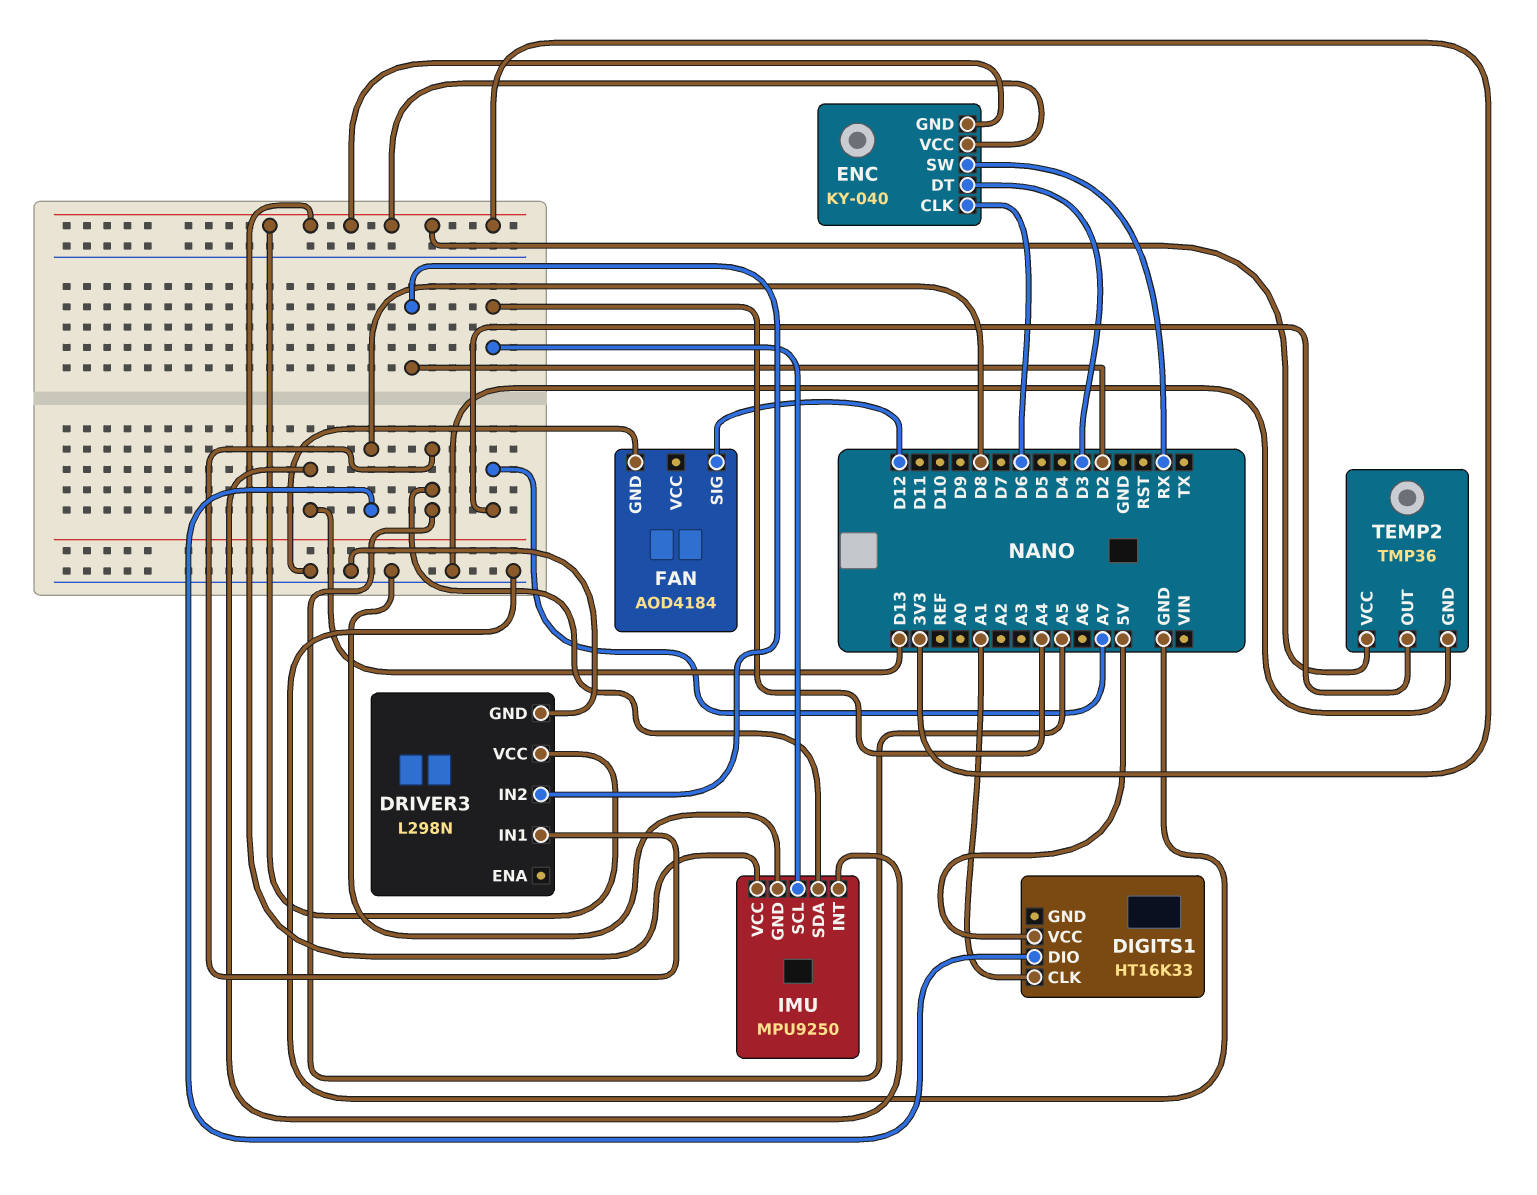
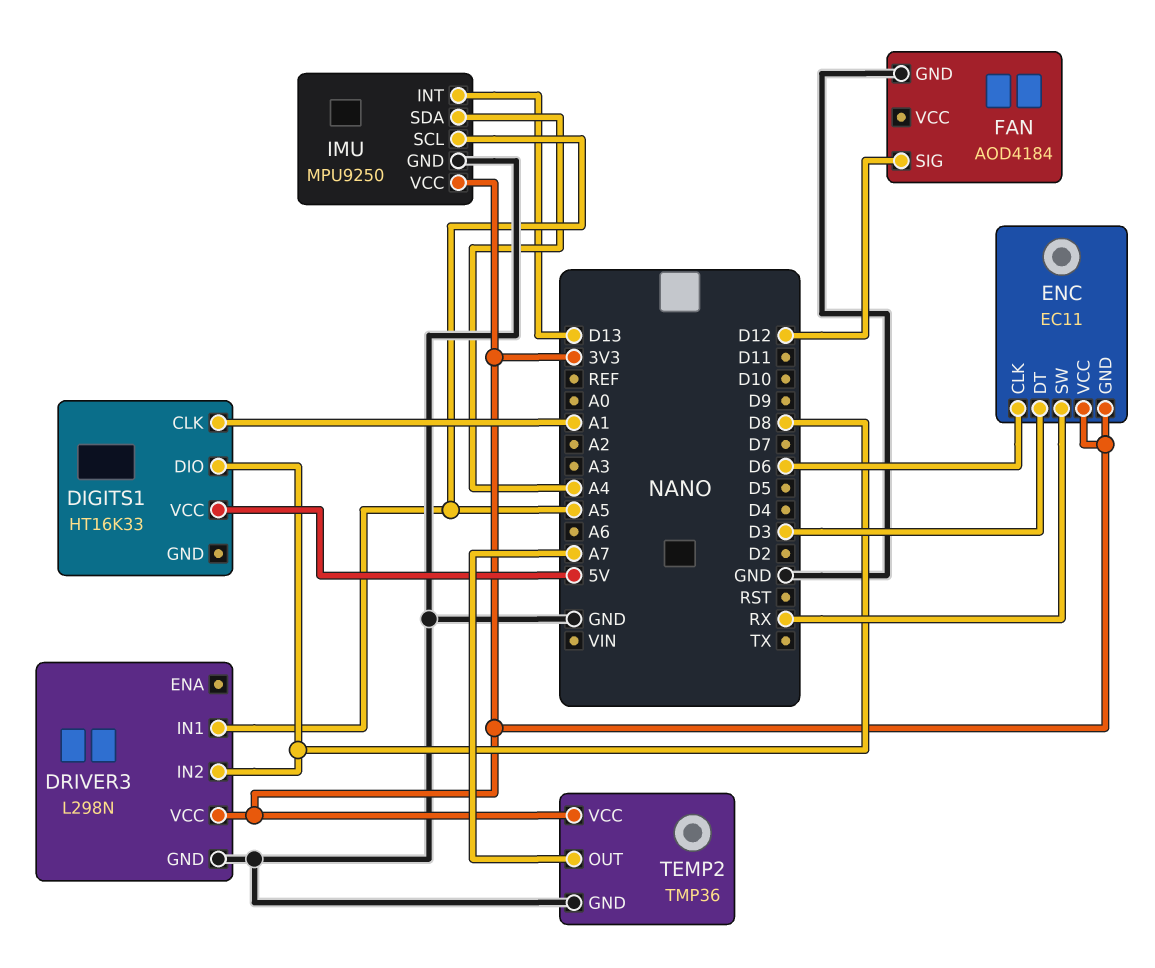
DRIVER3 pin IN2: D2 -> D8
ENC: KY-040 -> EC11
IMU pin SCL: A4 -> A5
IMU pin SDA: A5 -> A4

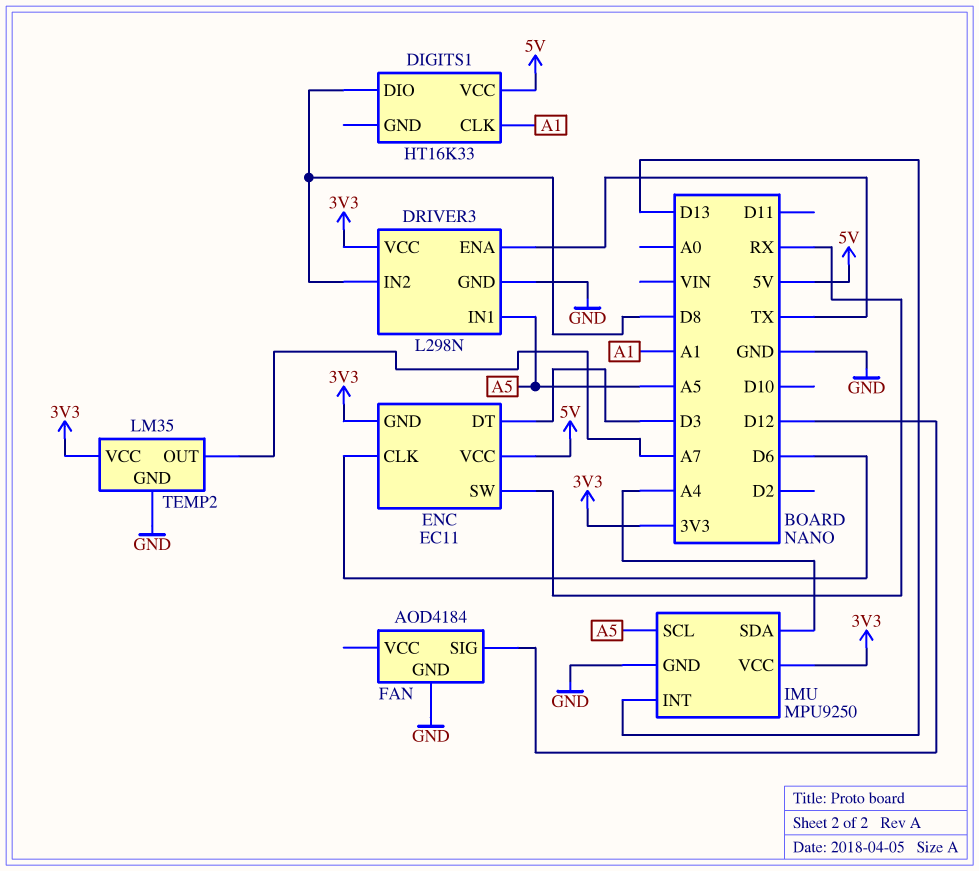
DRIVER3 pin ENA: none -> TX
ENC pin VCC: 3V3 -> 5V
TEMP2: TMP36 -> LM35

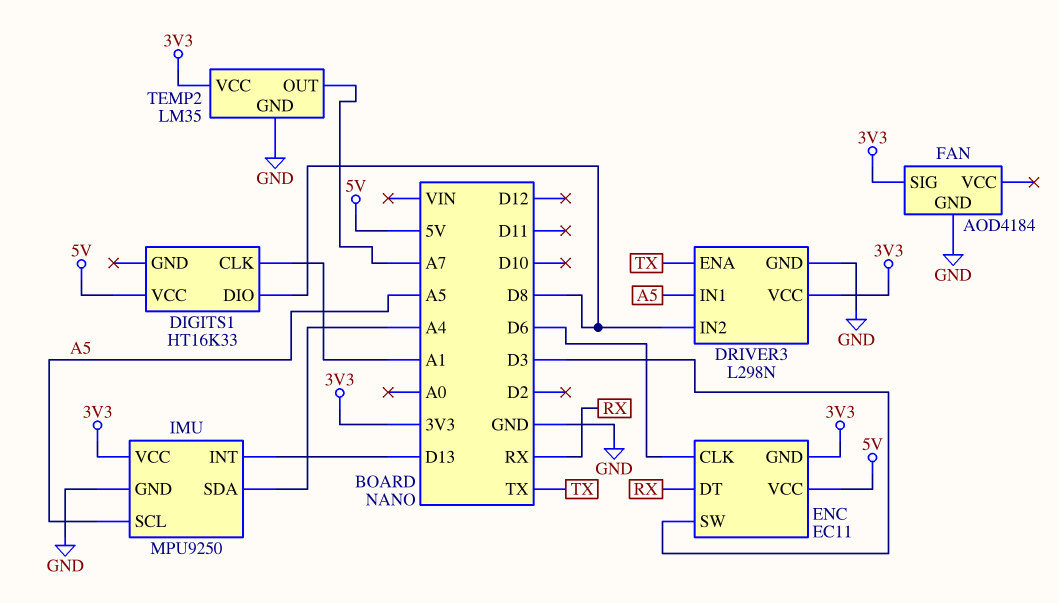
ENC pin DT: D3 -> RX
ENC pin SW: RX -> D3
FAN pin SIG: D12 -> 3V3

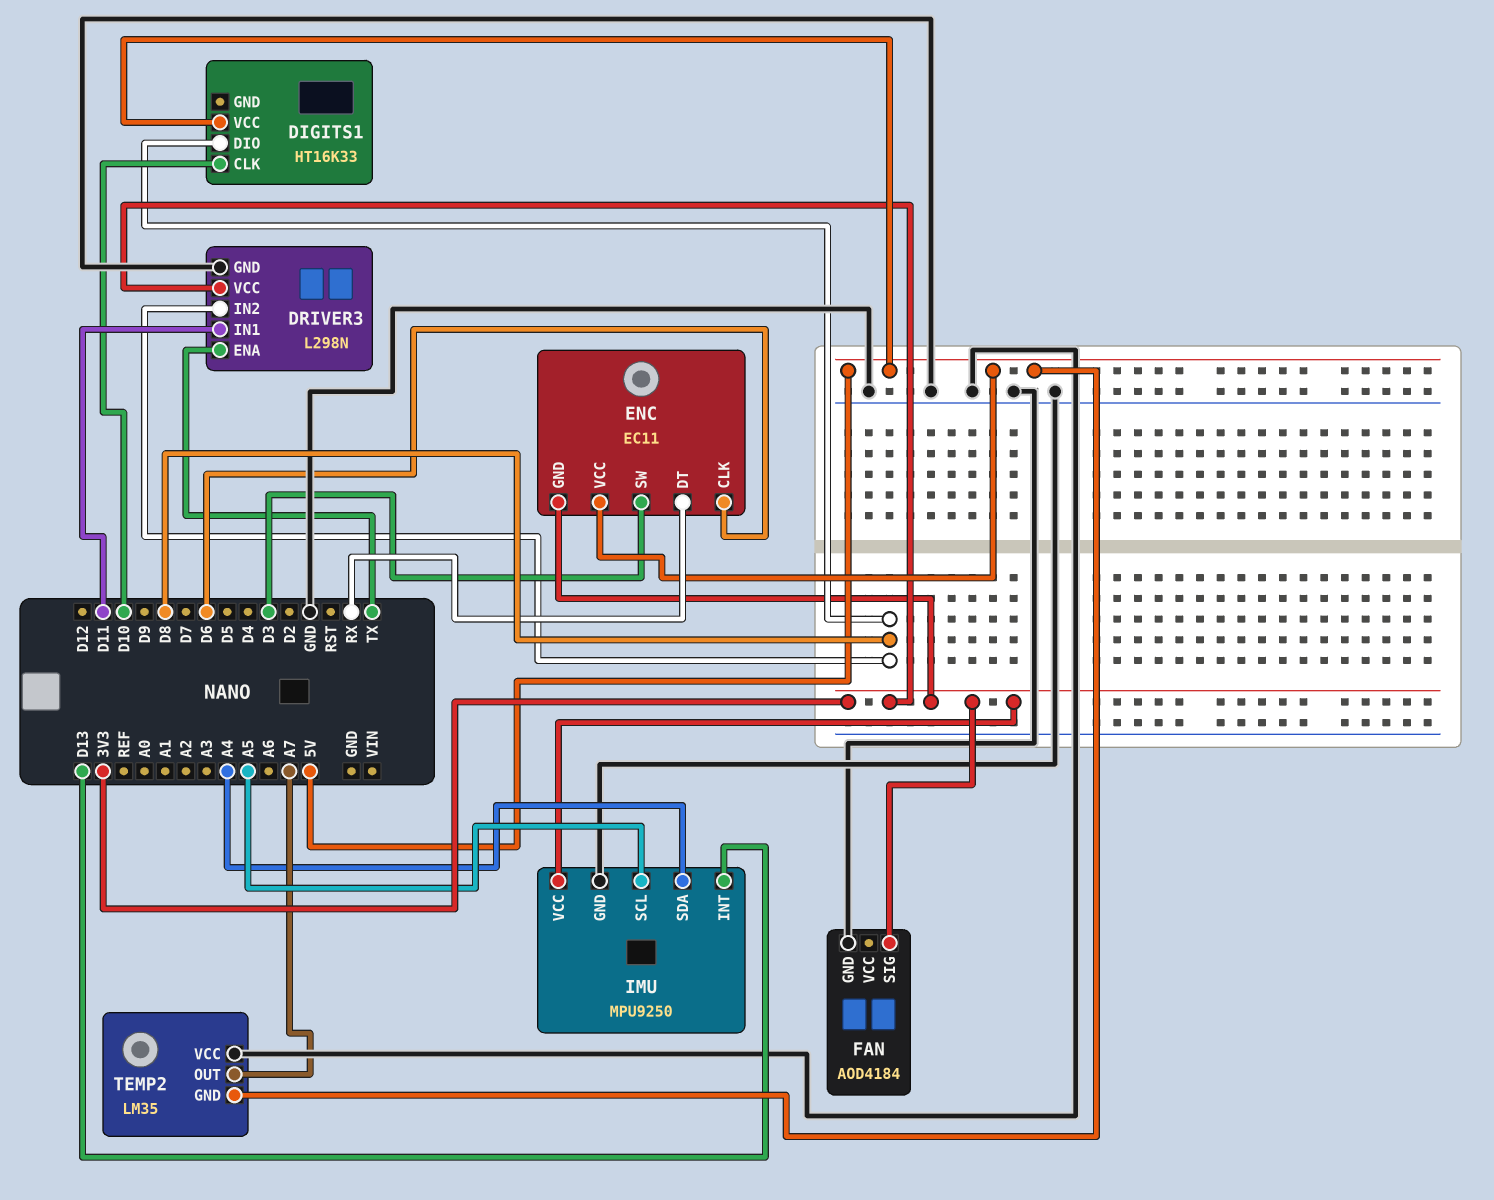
DIGITS1 pin CLK: A1 -> D10
DRIVER3 pin IN1: A5 -> D11
TEMP2 pin GND: GND -> 5V
TEMP2 pin VCC: 3V3 -> GND

